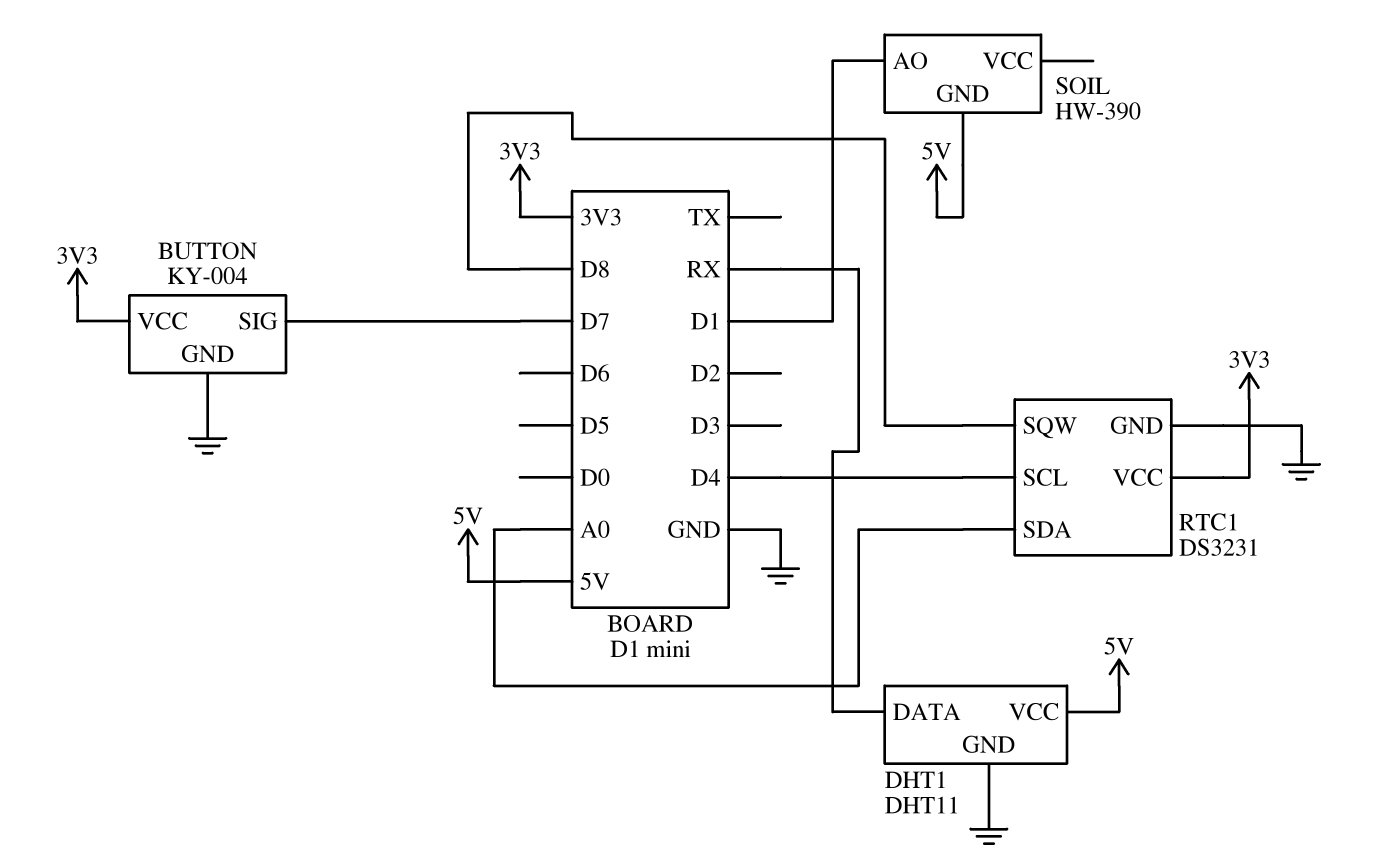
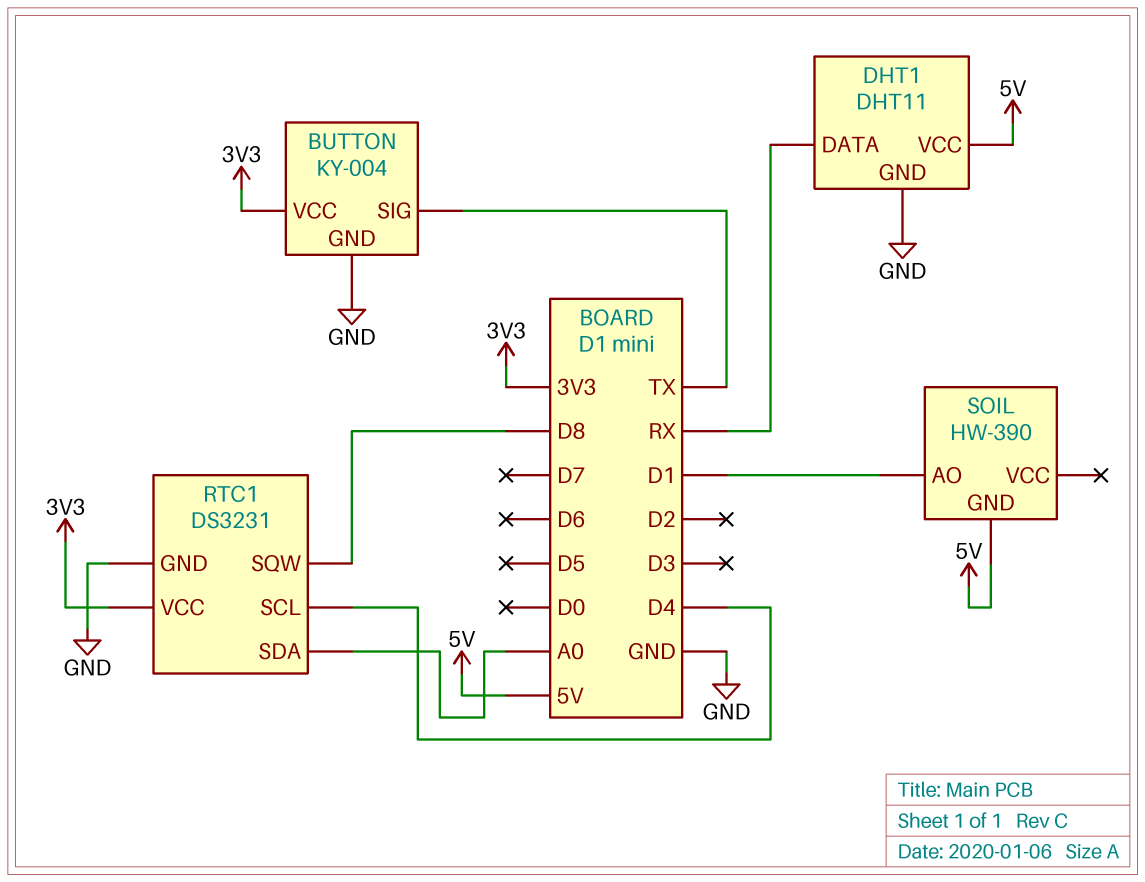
BUTTON pin SIG: D7 -> TX

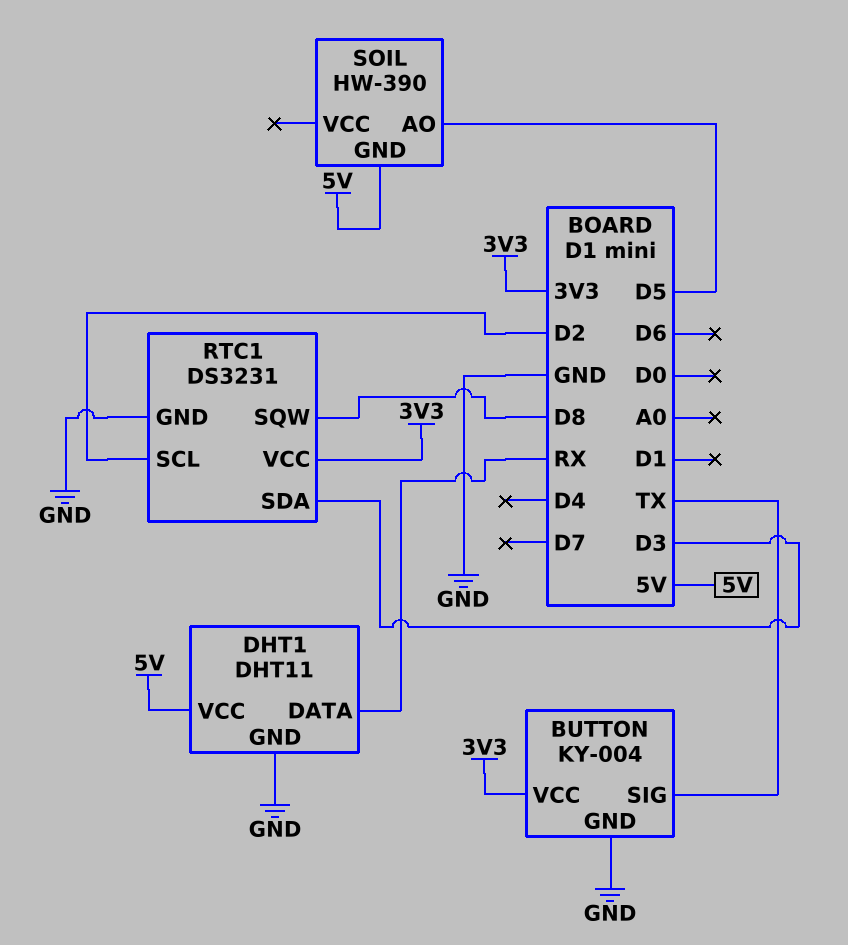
RTC1 pin SCL: D4 -> D2
RTC1 pin SDA: A0 -> D3
SOIL pin AO: D1 -> D5

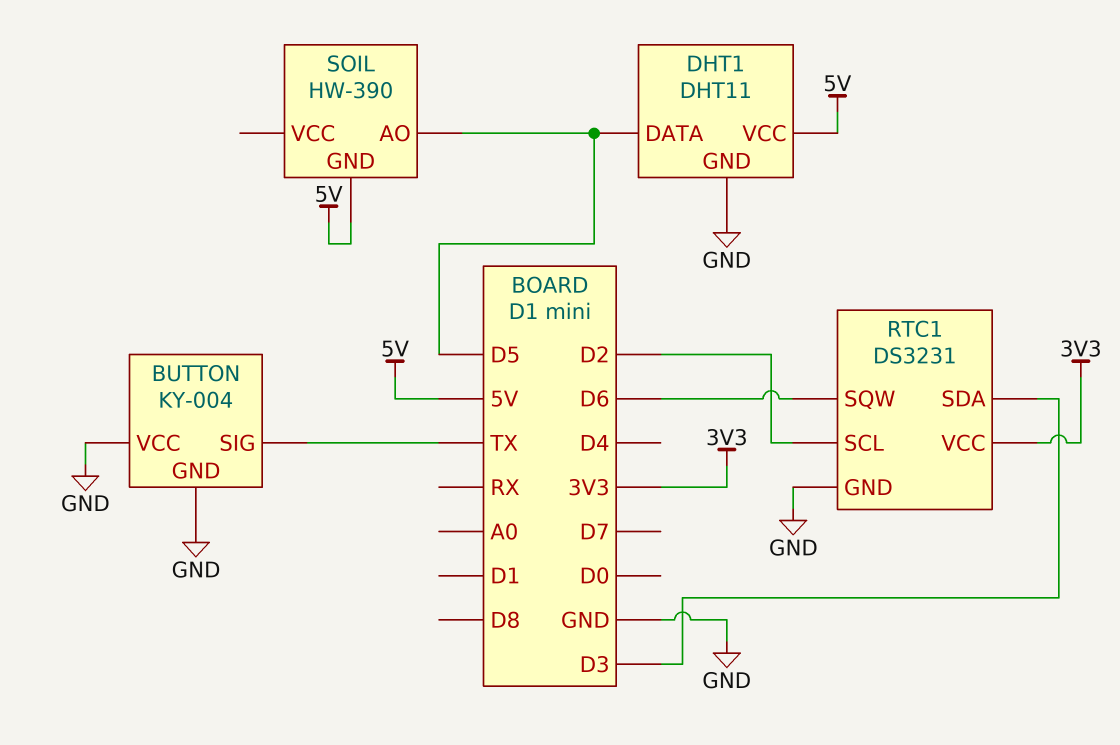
BUTTON pin VCC: 3V3 -> GND
DHT1 pin DATA: RX -> D5
RTC1 pin SQW: D8 -> D6

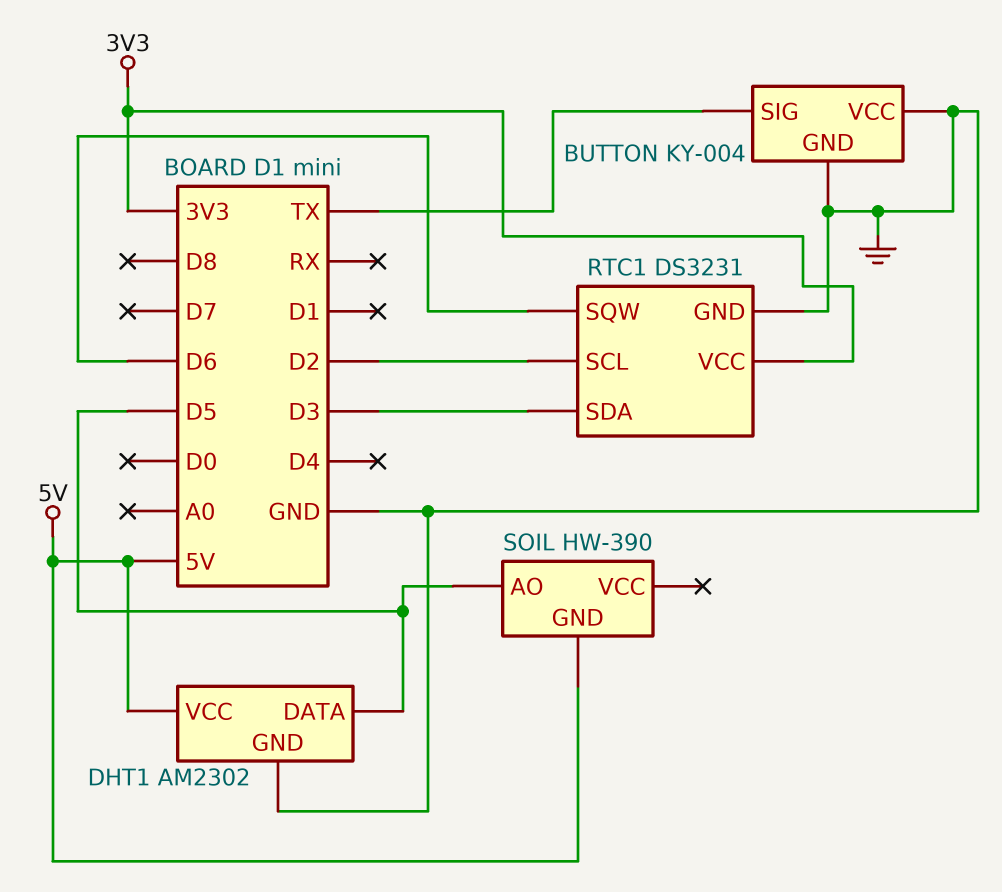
DHT1: DHT11 -> AM2302

